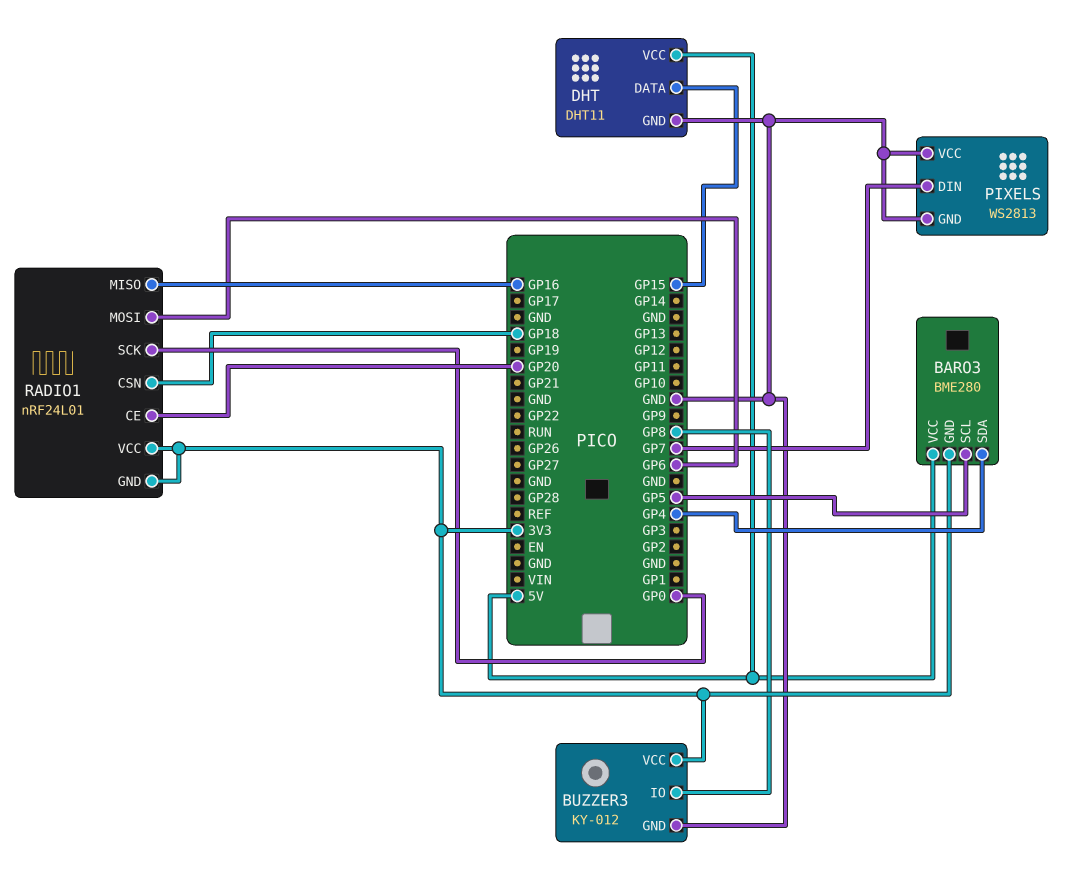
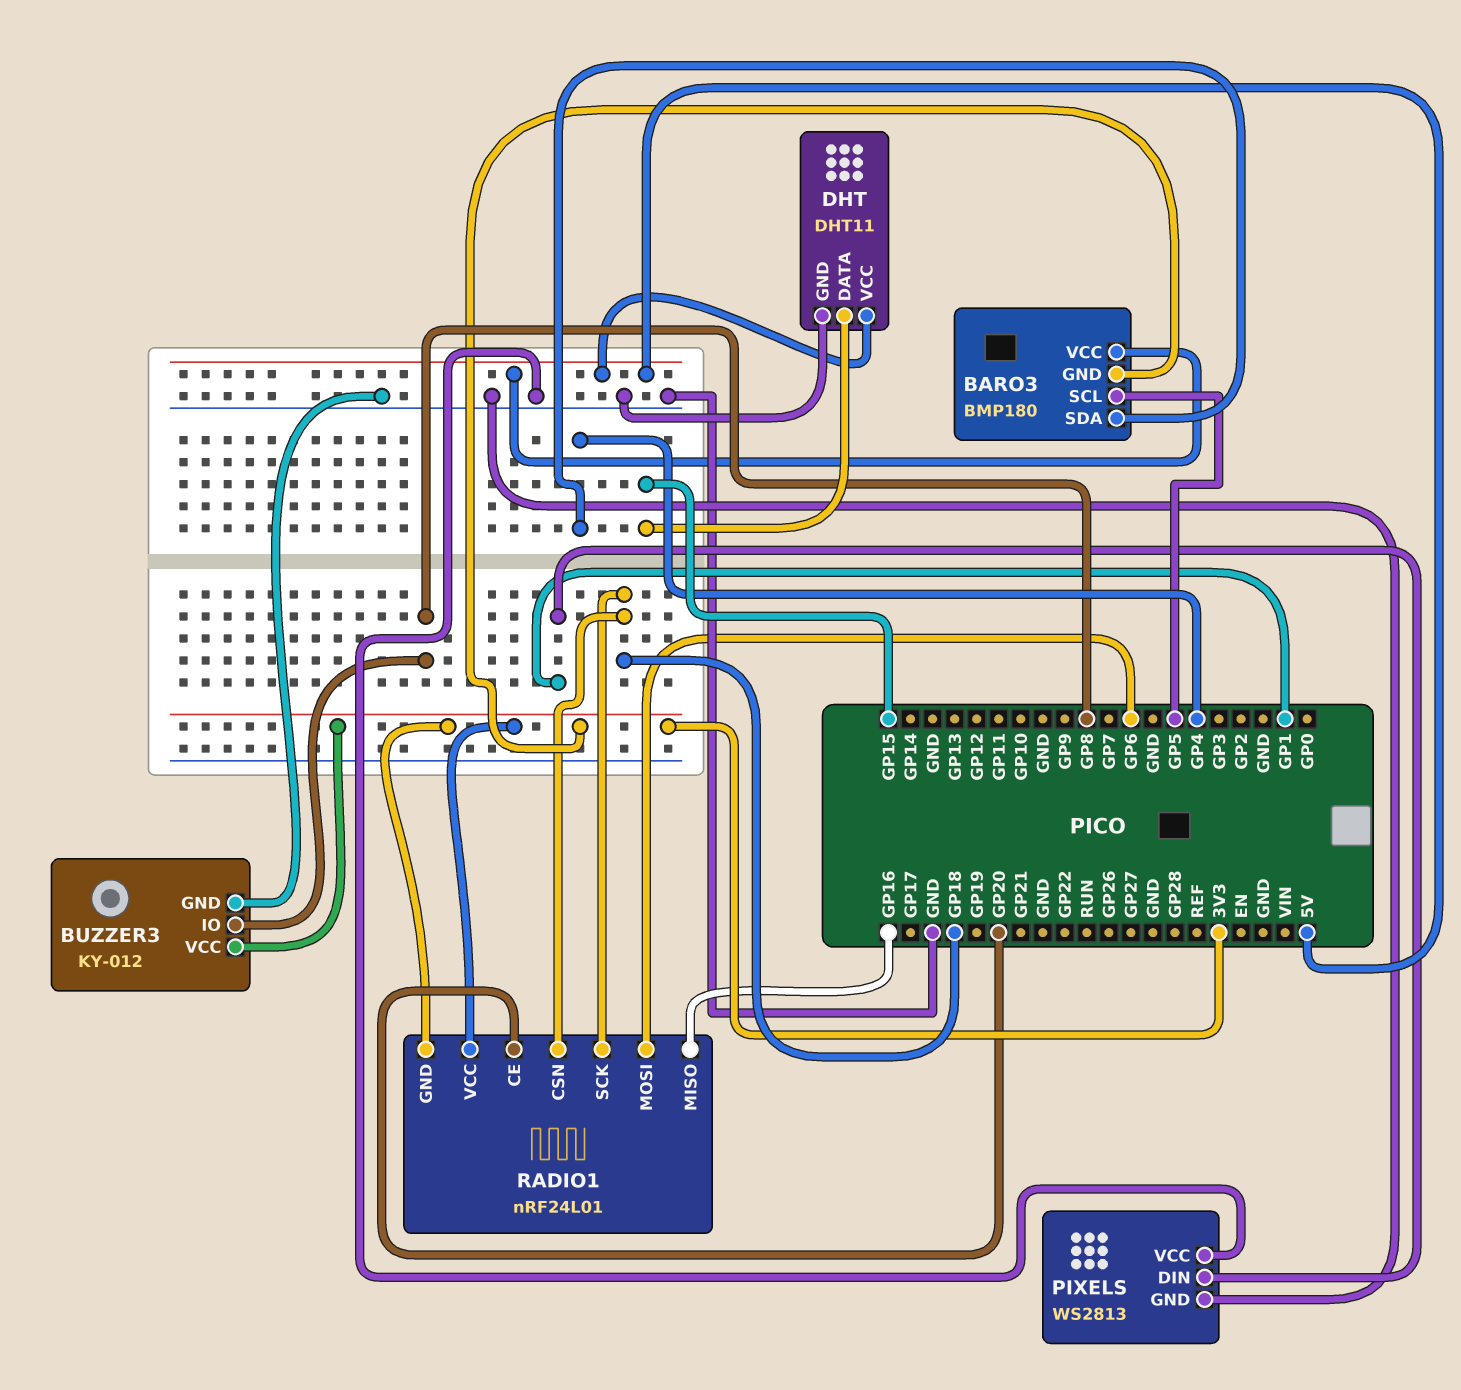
BARO3: BME280 -> BMP180
PIXELS pin DIN: GP7 -> GP1
RADIO1 pin SCK: GP0 -> GP18

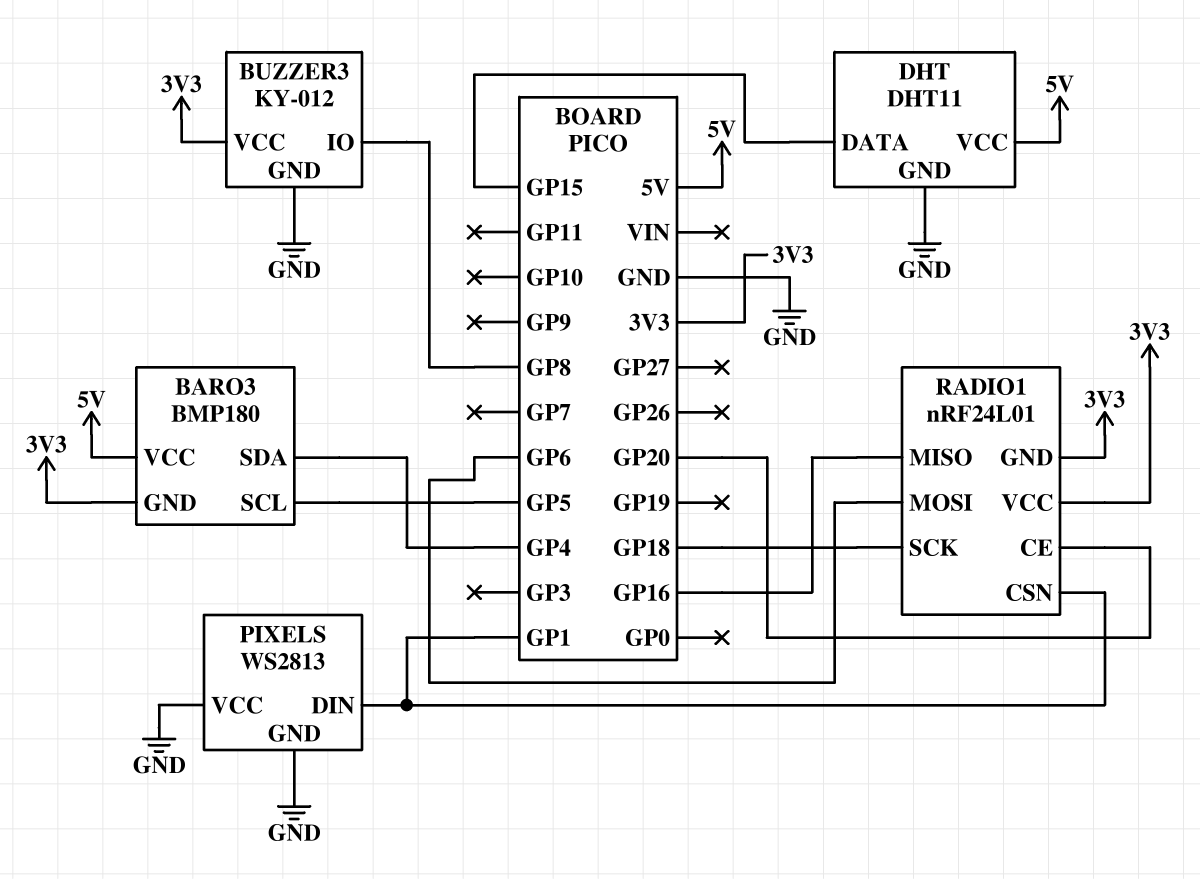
RADIO1 pin CSN: GP18 -> GP1

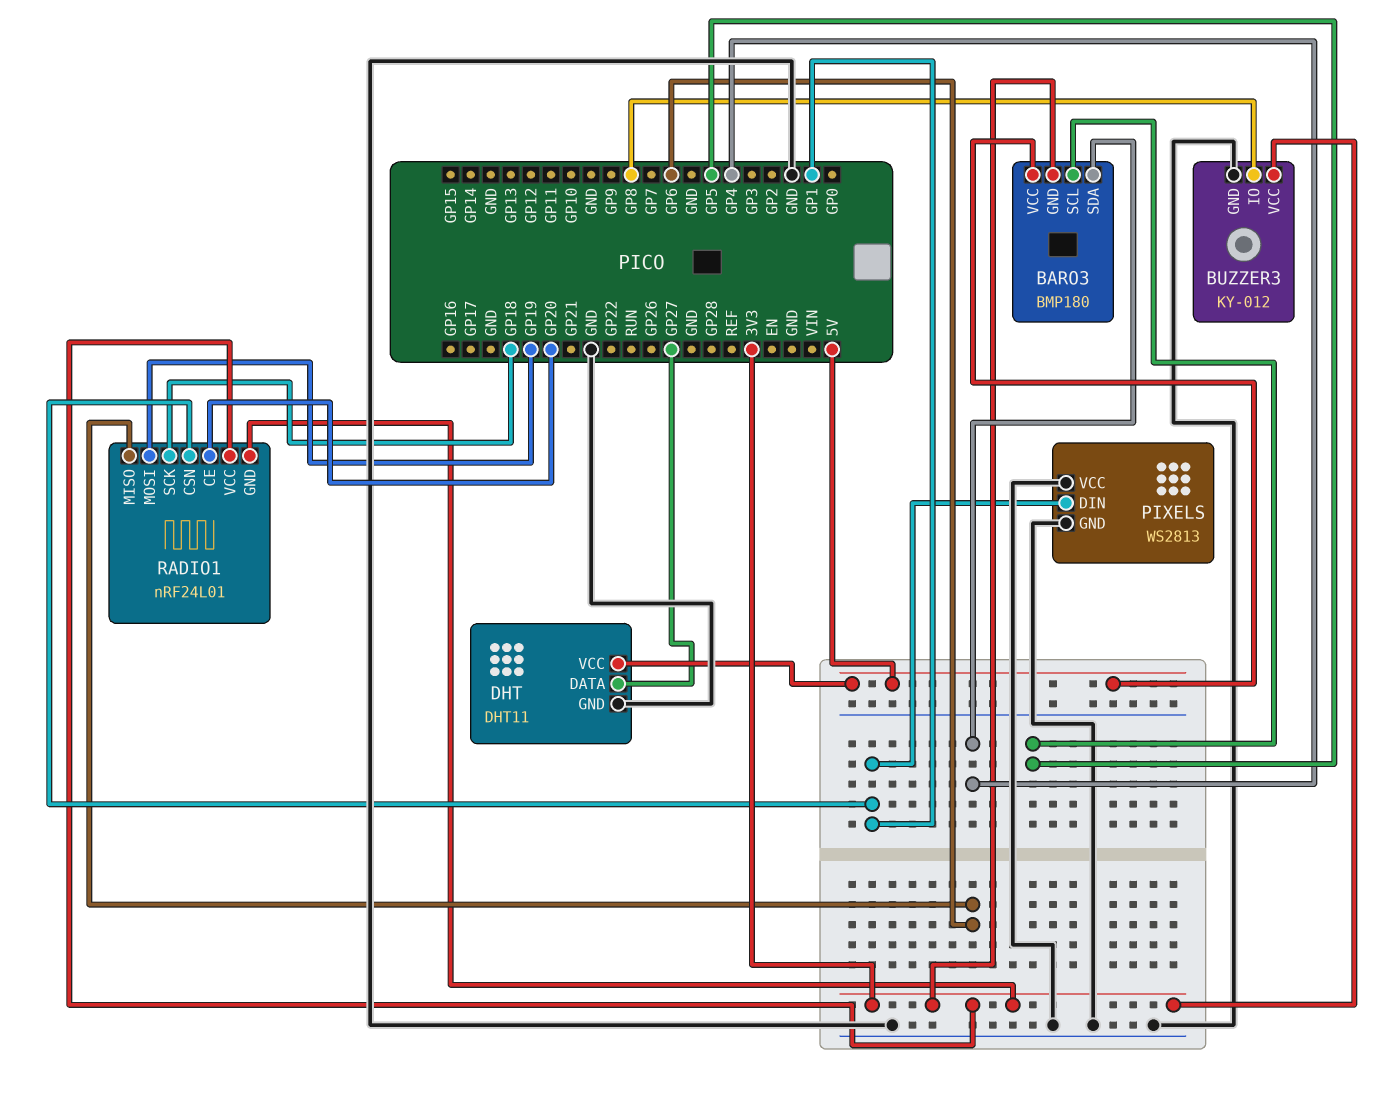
DHT pin DATA: GP15 -> GP27
RADIO1 pin MISO: GP16 -> GP6
RADIO1 pin MOSI: GP6 -> GP19

